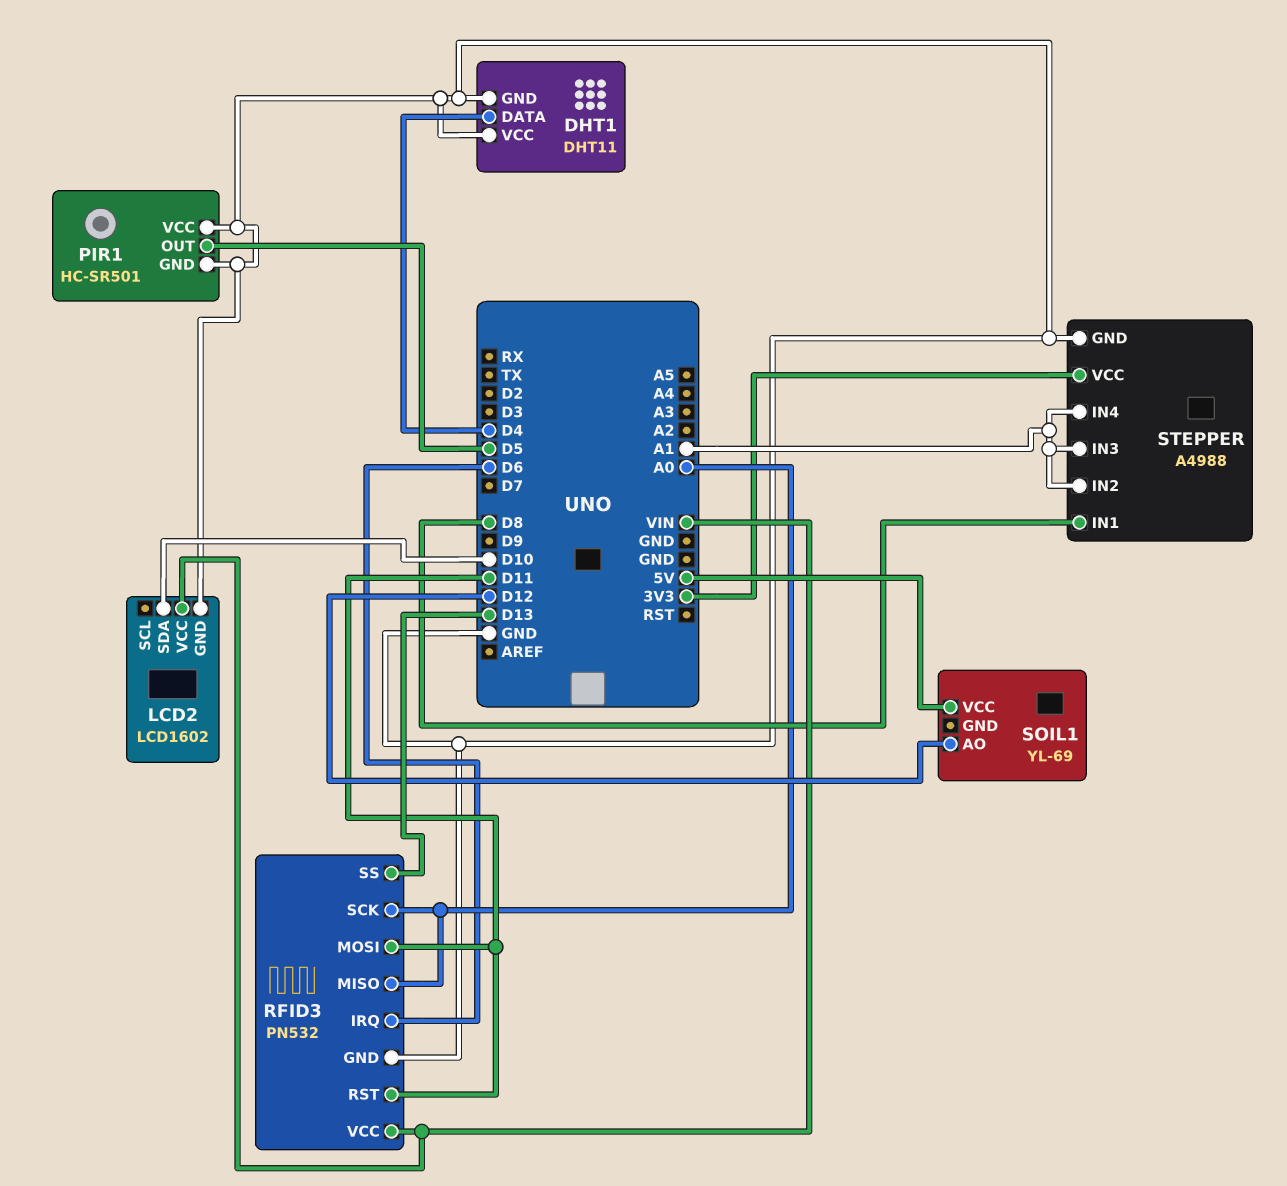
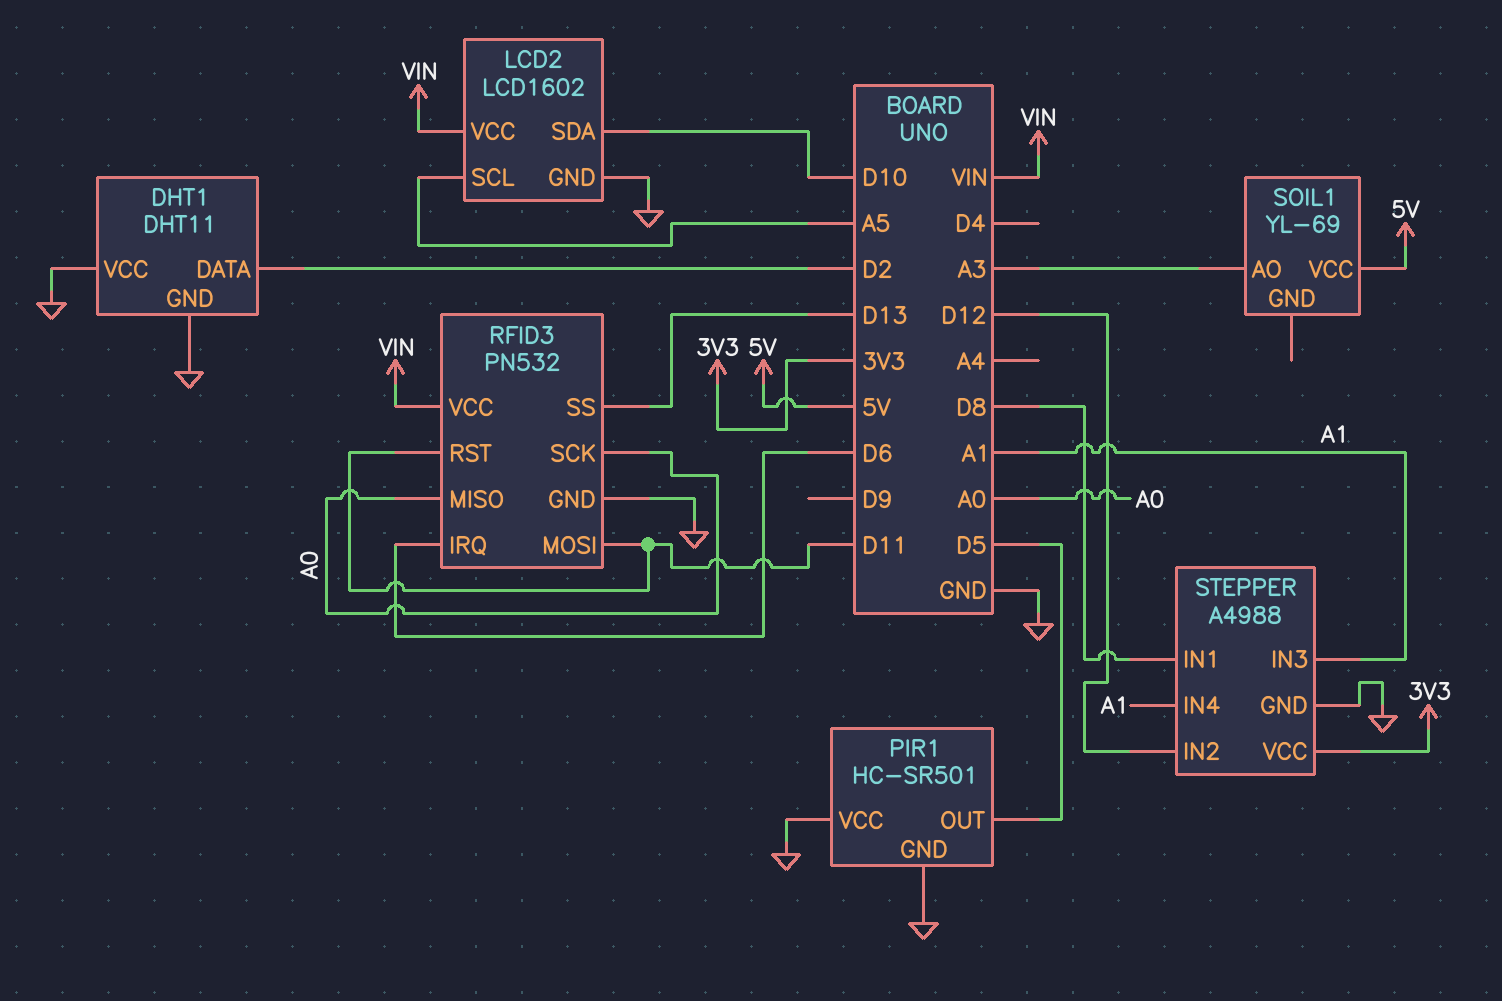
DHT1 pin DATA: D4 -> D2
LCD2 pin SCL: none -> A5
SOIL1 pin AO: D12 -> A3
STEPPER pin IN2: A1 -> D12

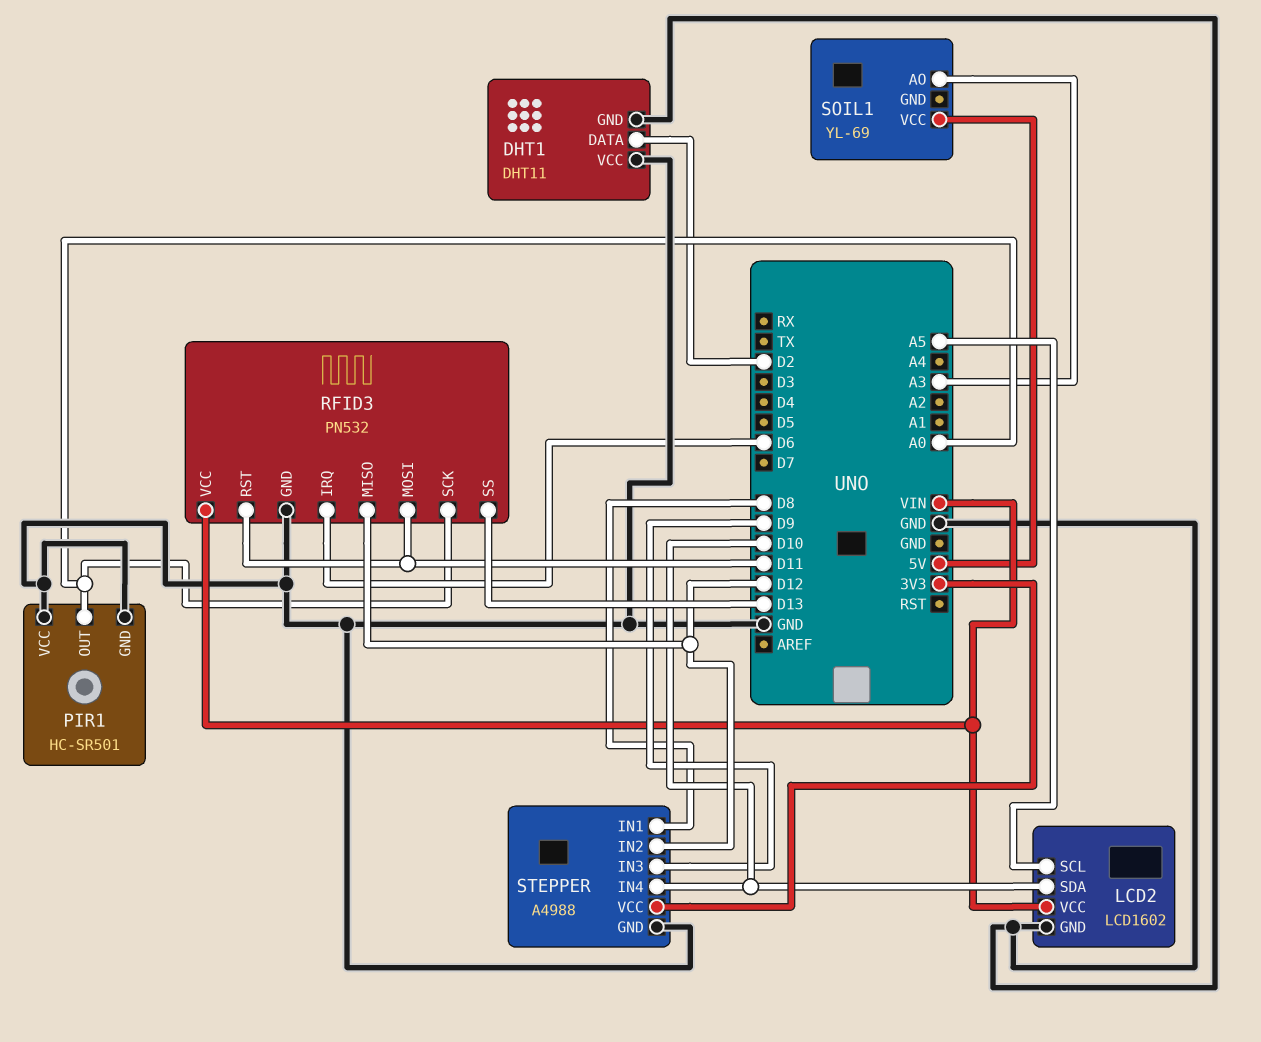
PIR1 pin OUT: D5 -> A0
RFID3 pin MISO: A0 -> D12
STEPPER pin IN3: A1 -> D9
STEPPER pin IN4: A1 -> D10

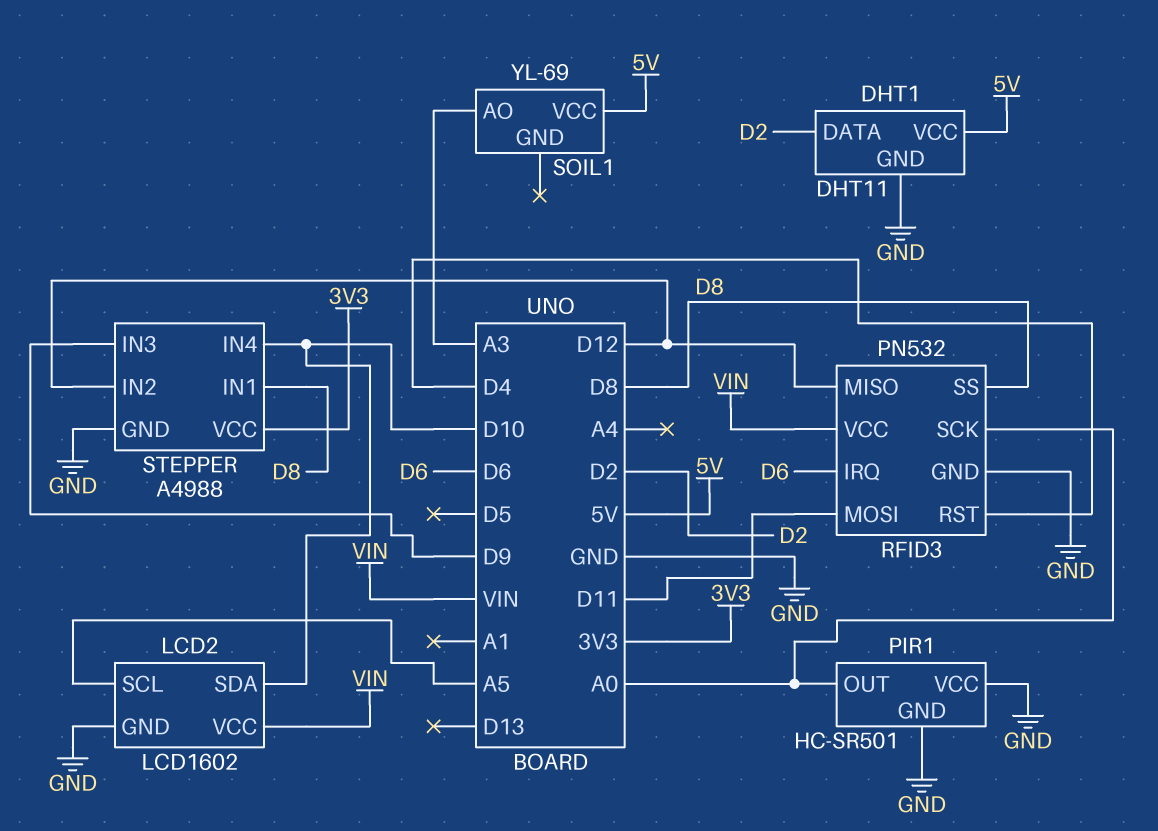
DHT1 pin VCC: GND -> 5V
RFID3 pin RST: D11 -> D4
RFID3 pin SS: D13 -> D8

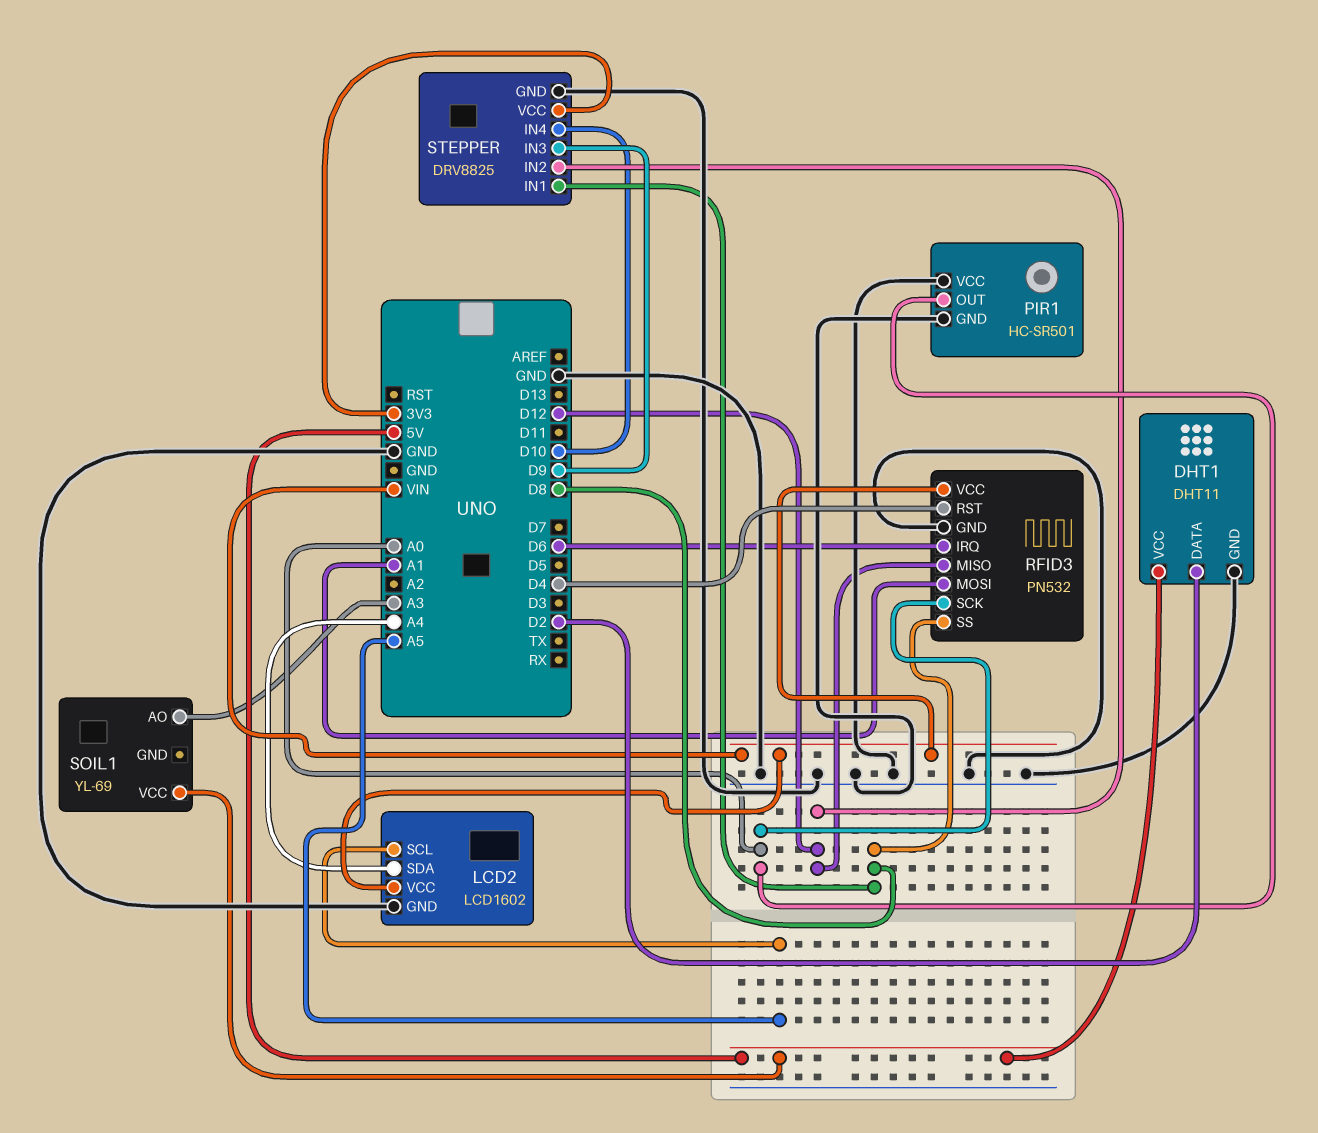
LCD2 pin SDA: D10 -> A4
RFID3 pin MOSI: D11 -> A1
STEPPER: A4988 -> DRV8825

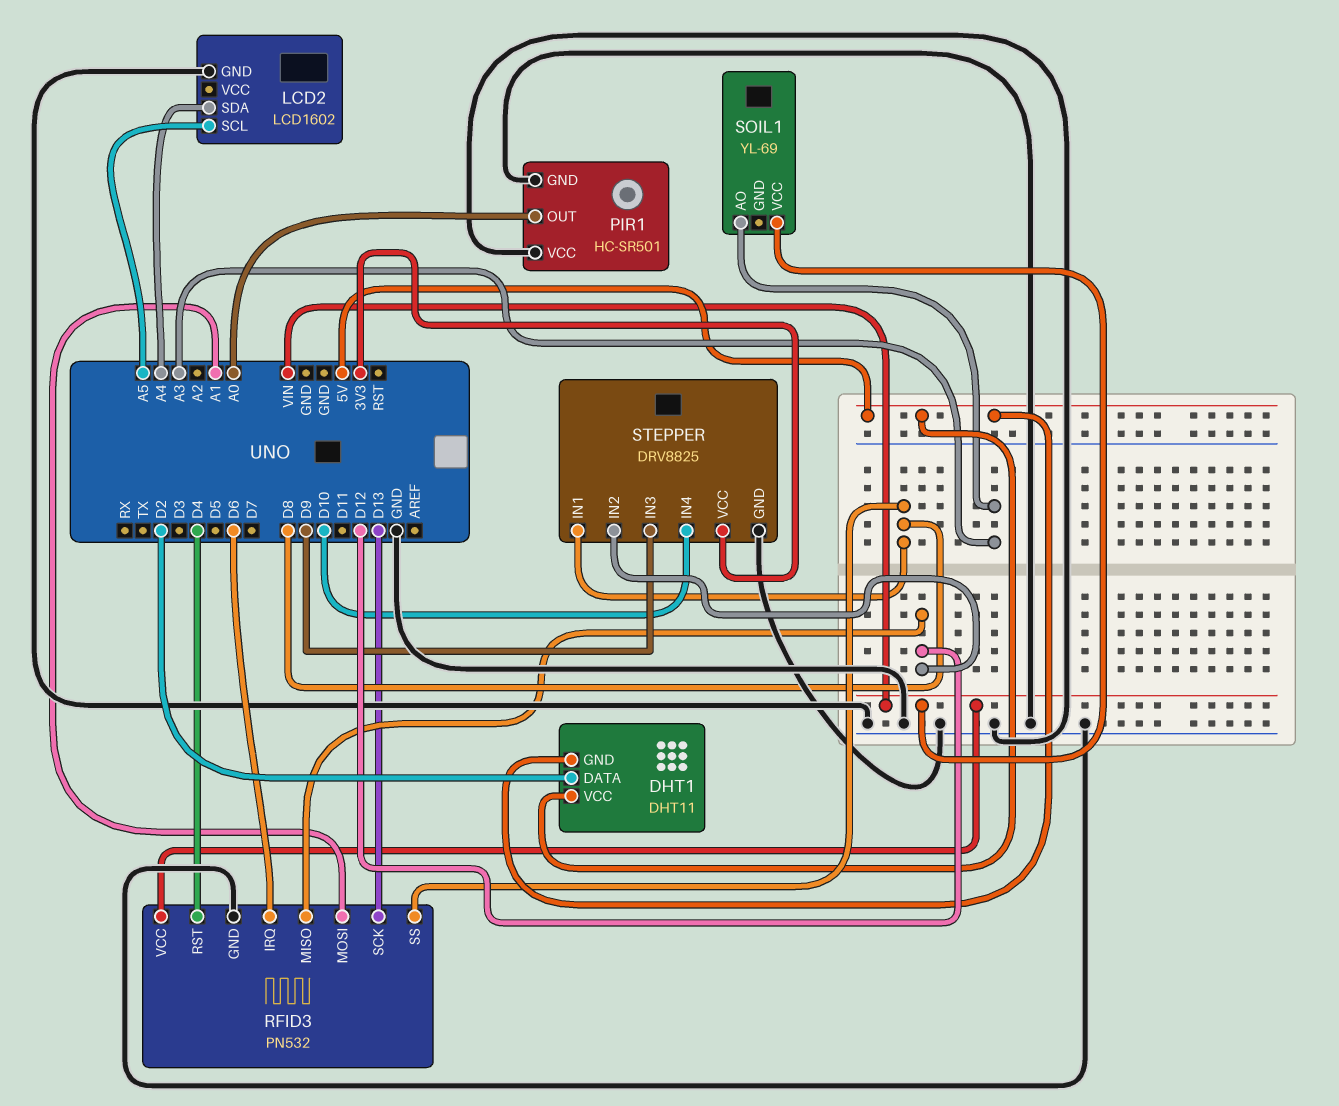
DHT1 pin GND: GND -> 5V
LCD2 pin VCC: VIN -> none
RFID3 pin SCK: A0 -> D13
SOIL1 pin VCC: 5V -> VIN

